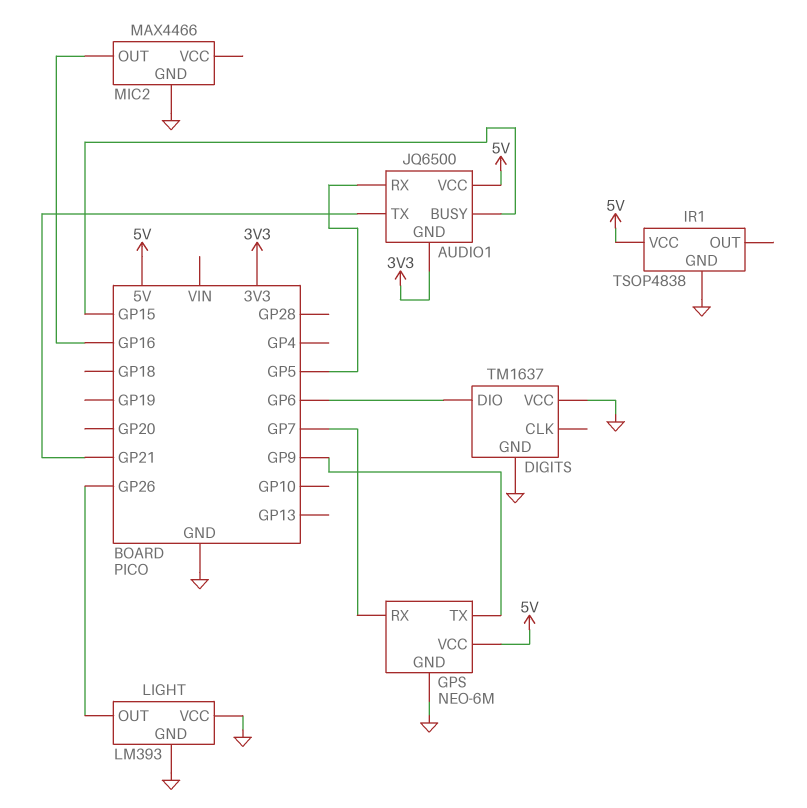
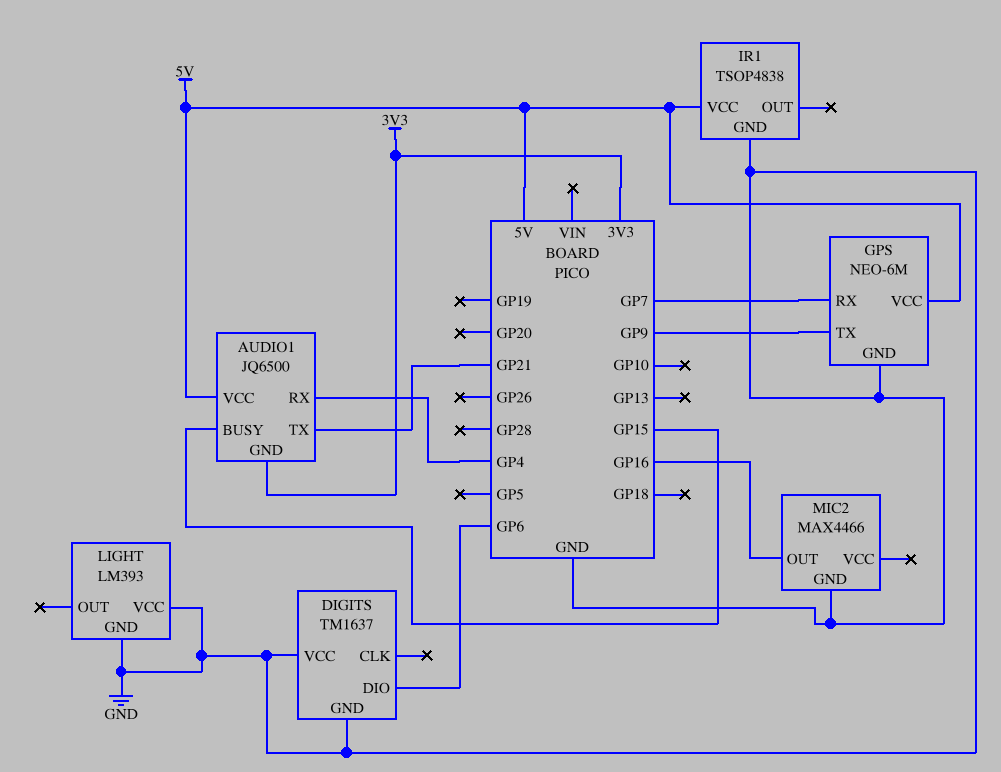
AUDIO1 pin RX: GP5 -> GP4
LIGHT pin OUT: GP26 -> none

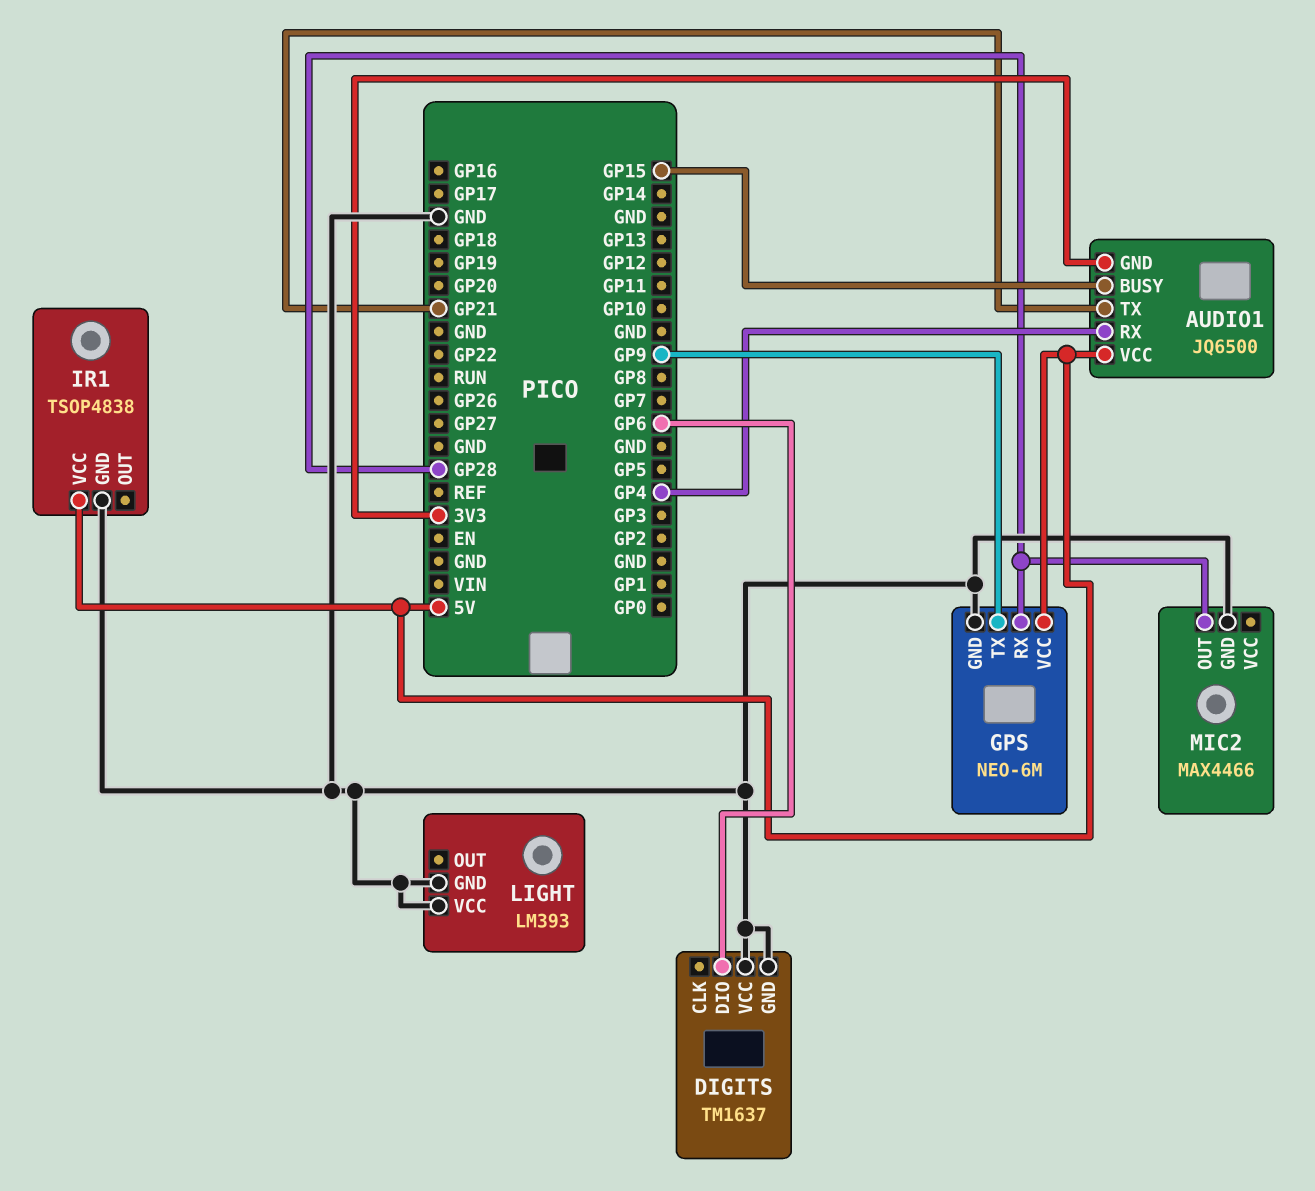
GPS pin RX: GP7 -> GP28
MIC2 pin OUT: GP16 -> GP28

